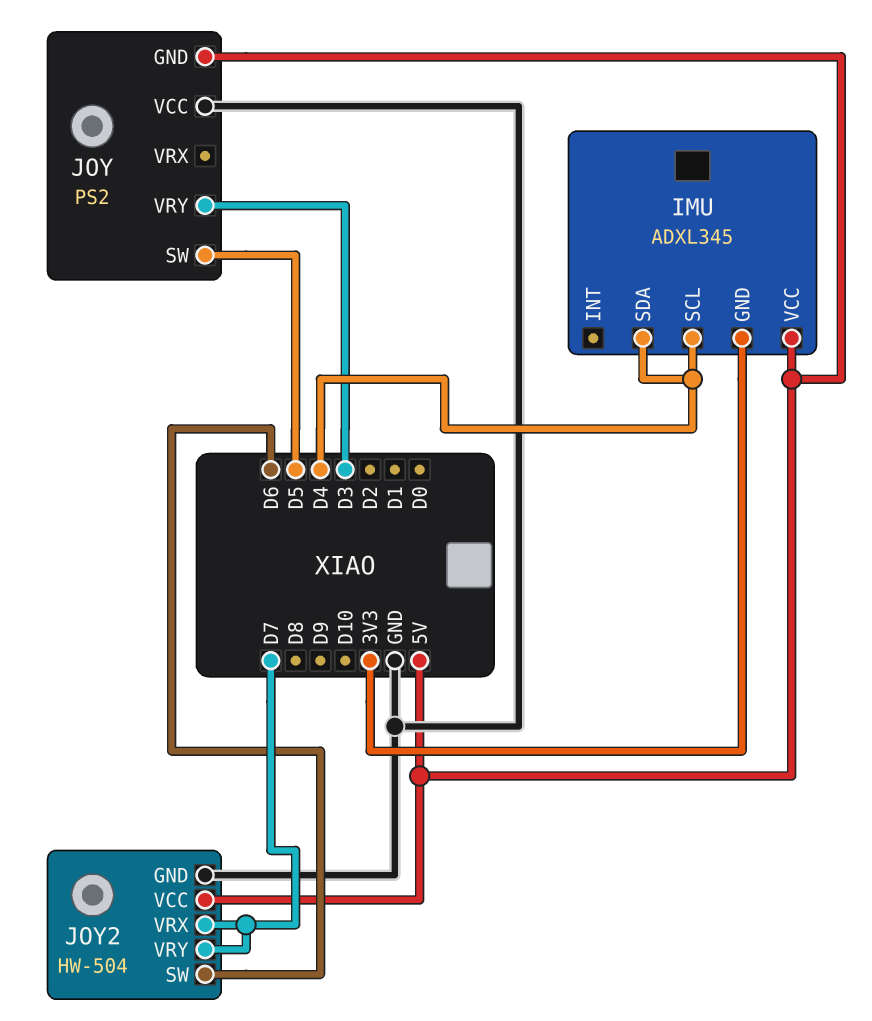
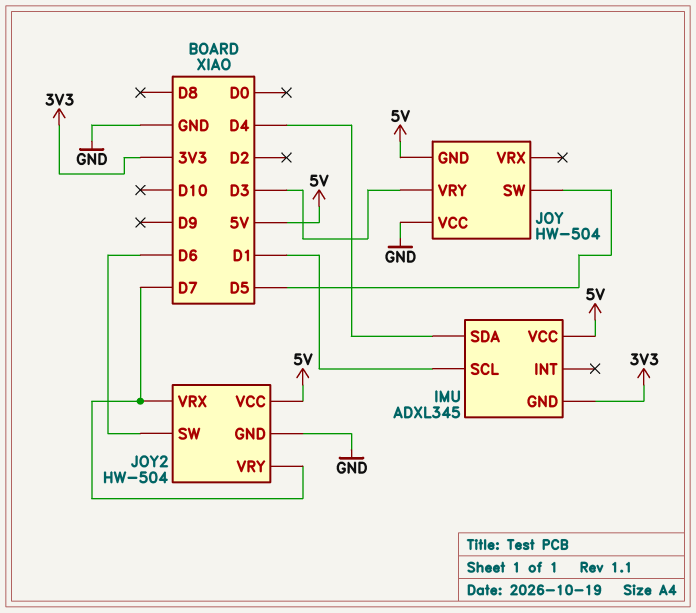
IMU pin SCL: D4 -> D1
JOY: PS2 -> HW-504

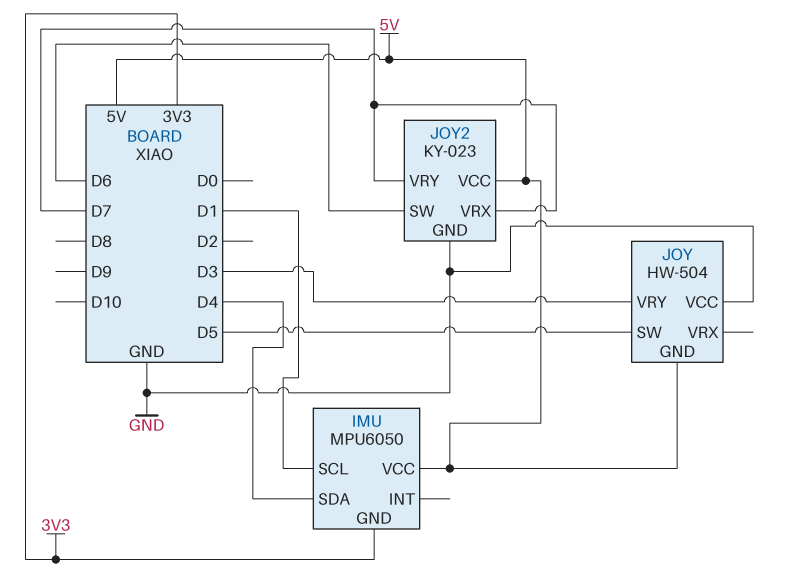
IMU: ADXL345 -> MPU6050
JOY2: HW-504 -> KY-023

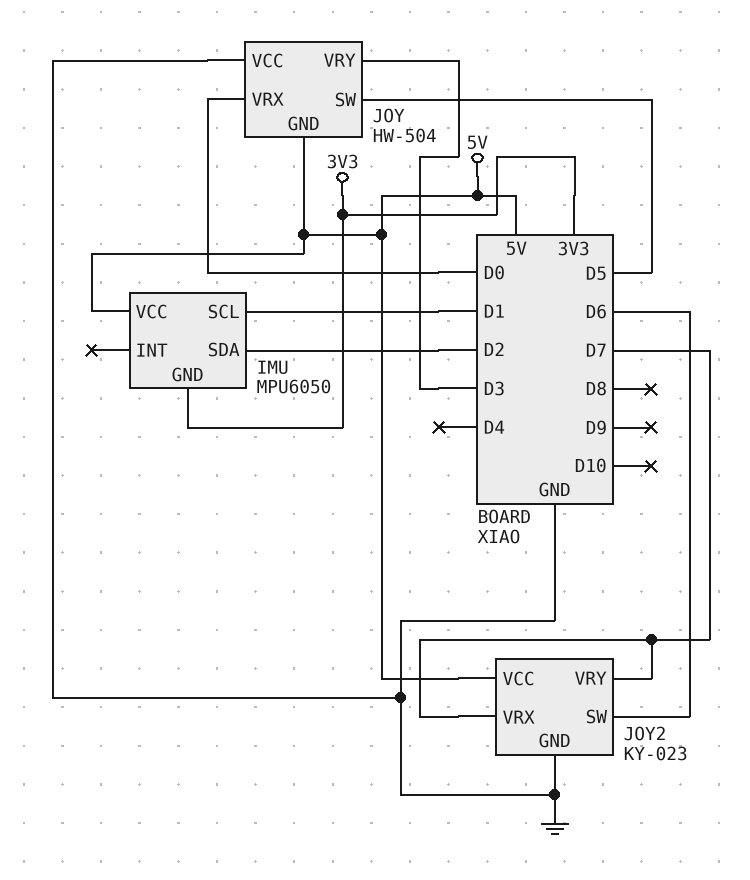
IMU pin SDA: D4 -> D2
JOY pin VRX: none -> D0

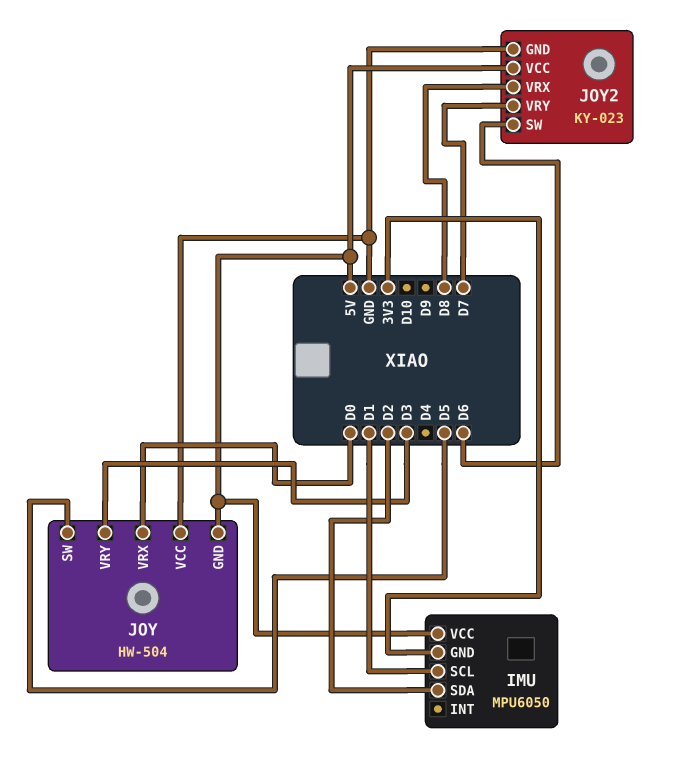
JOY2 pin VRX: D7 -> D8

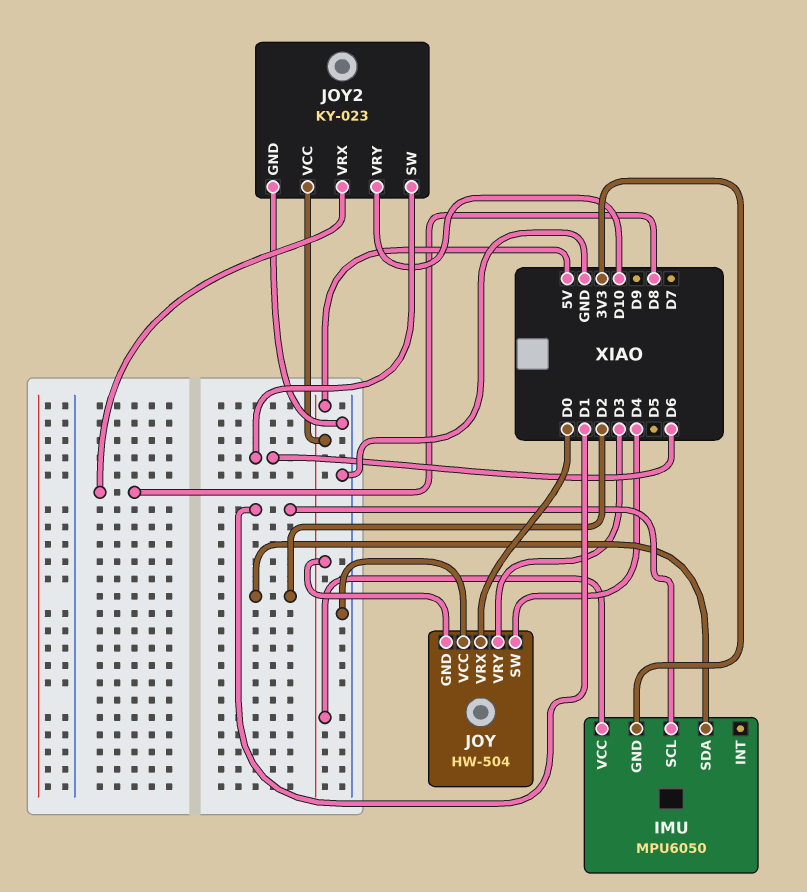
JOY pin SW: D5 -> D4
JOY2 pin VRY: D7 -> D10

